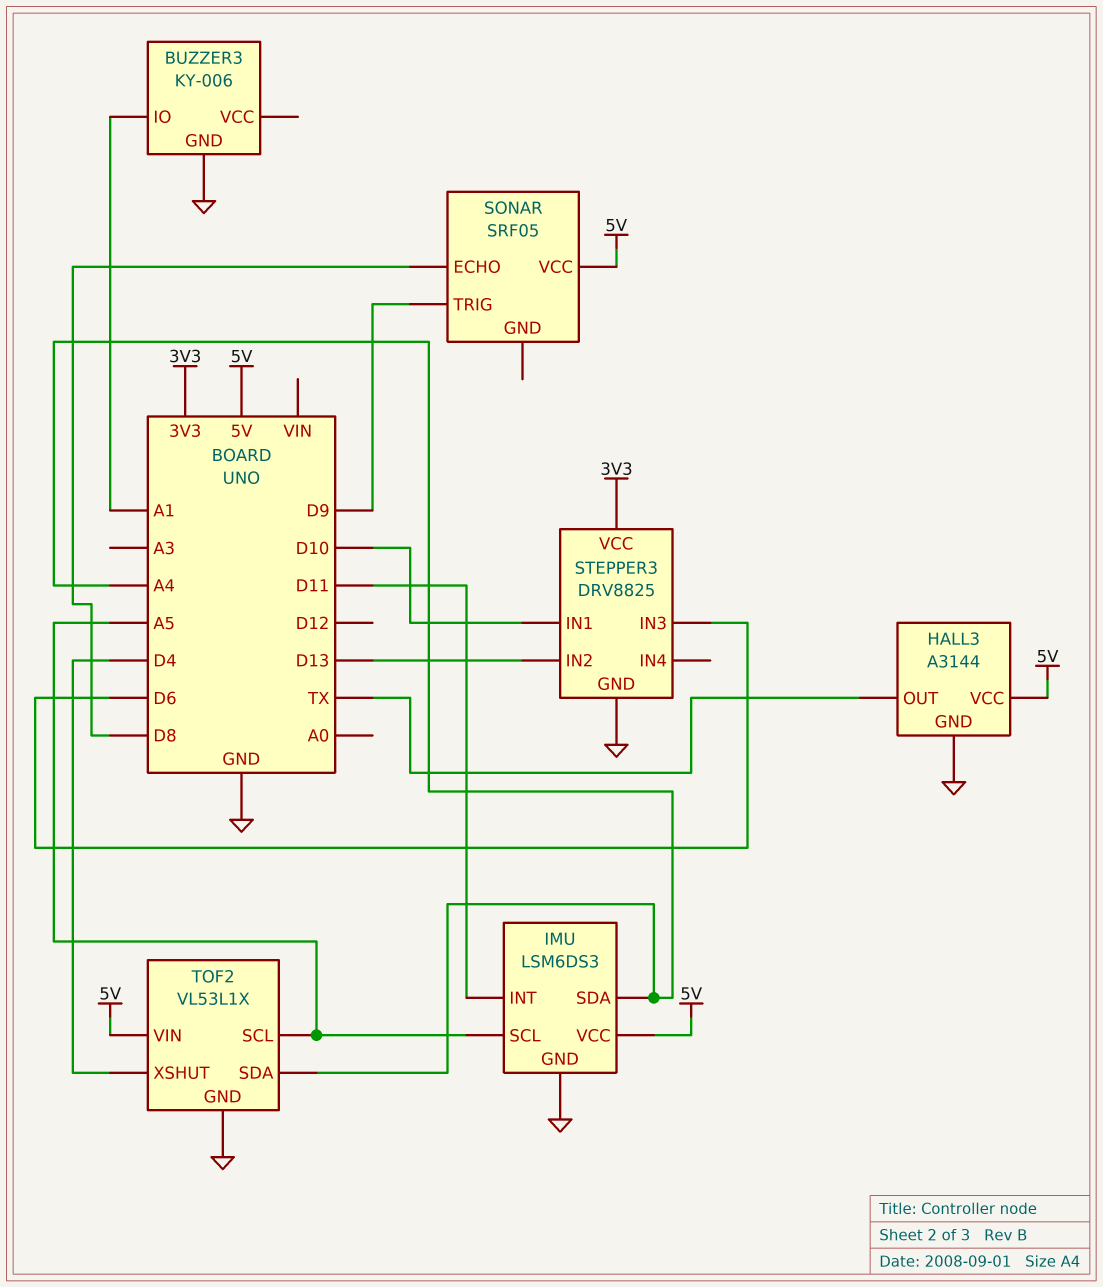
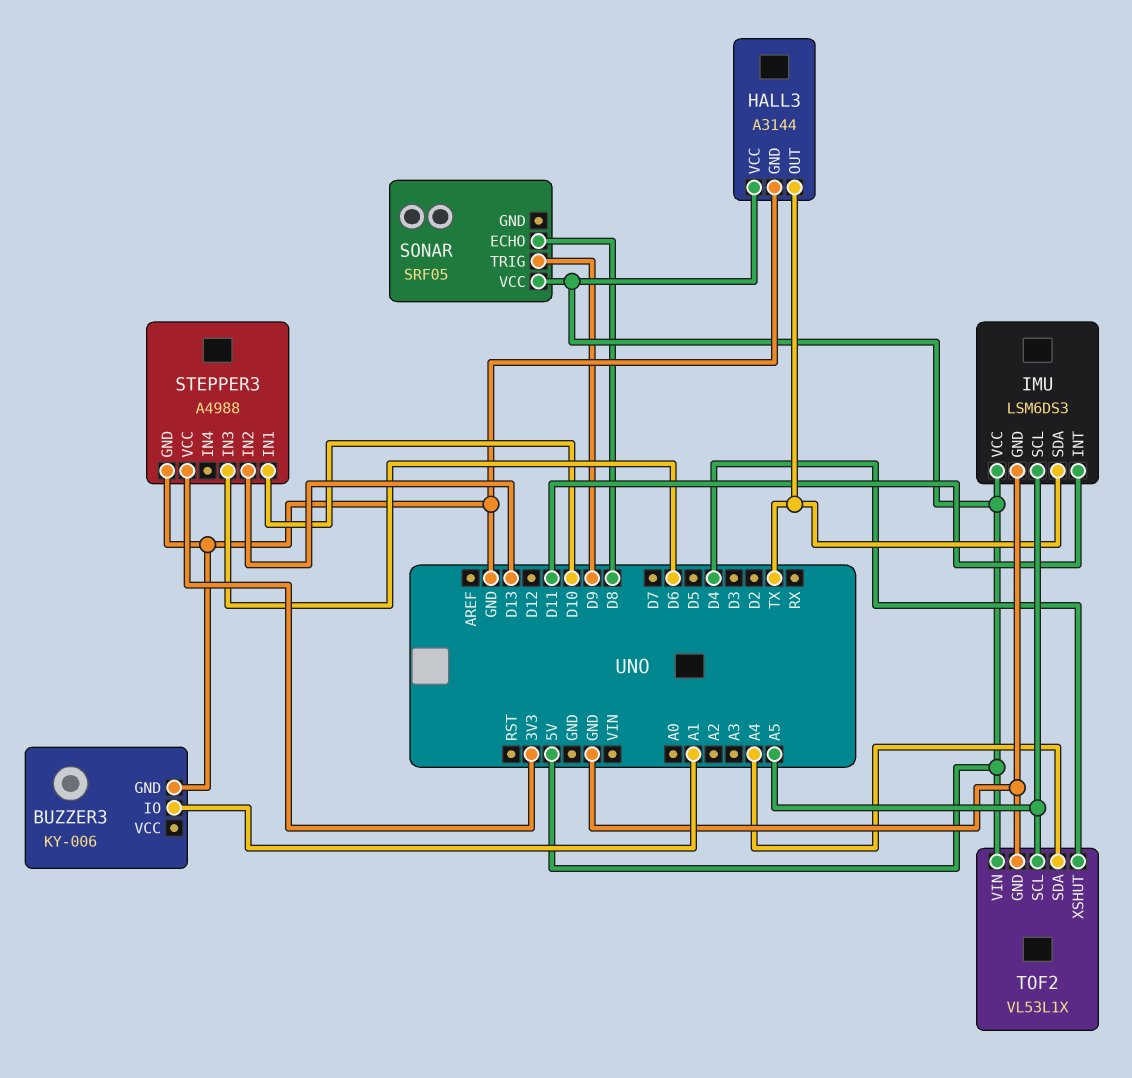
IMU pin SDA: A4 -> TX
STEPPER3: DRV8825 -> A4988

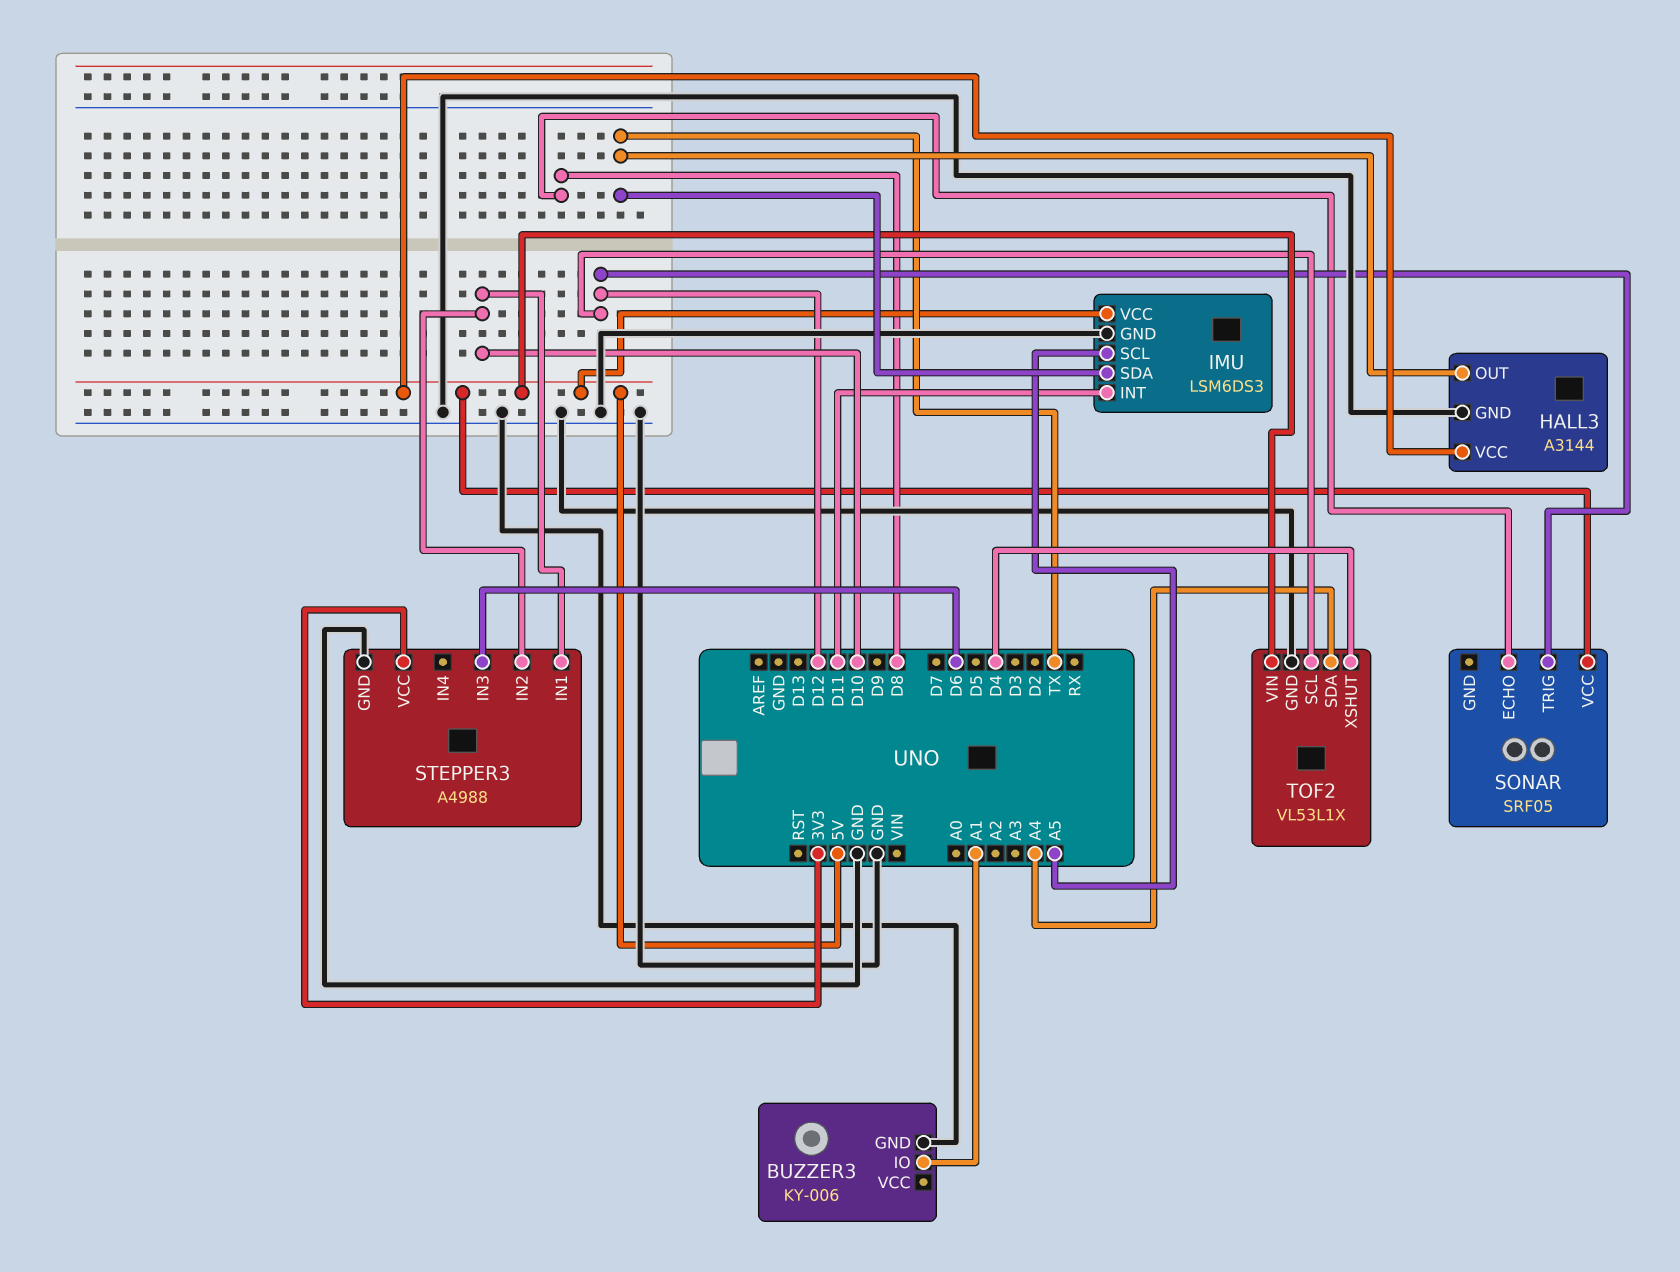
SONAR pin TRIG: D9 -> D12
STEPPER3 pin IN2: D13 -> D10
TOF2 pin SCL: A5 -> D12

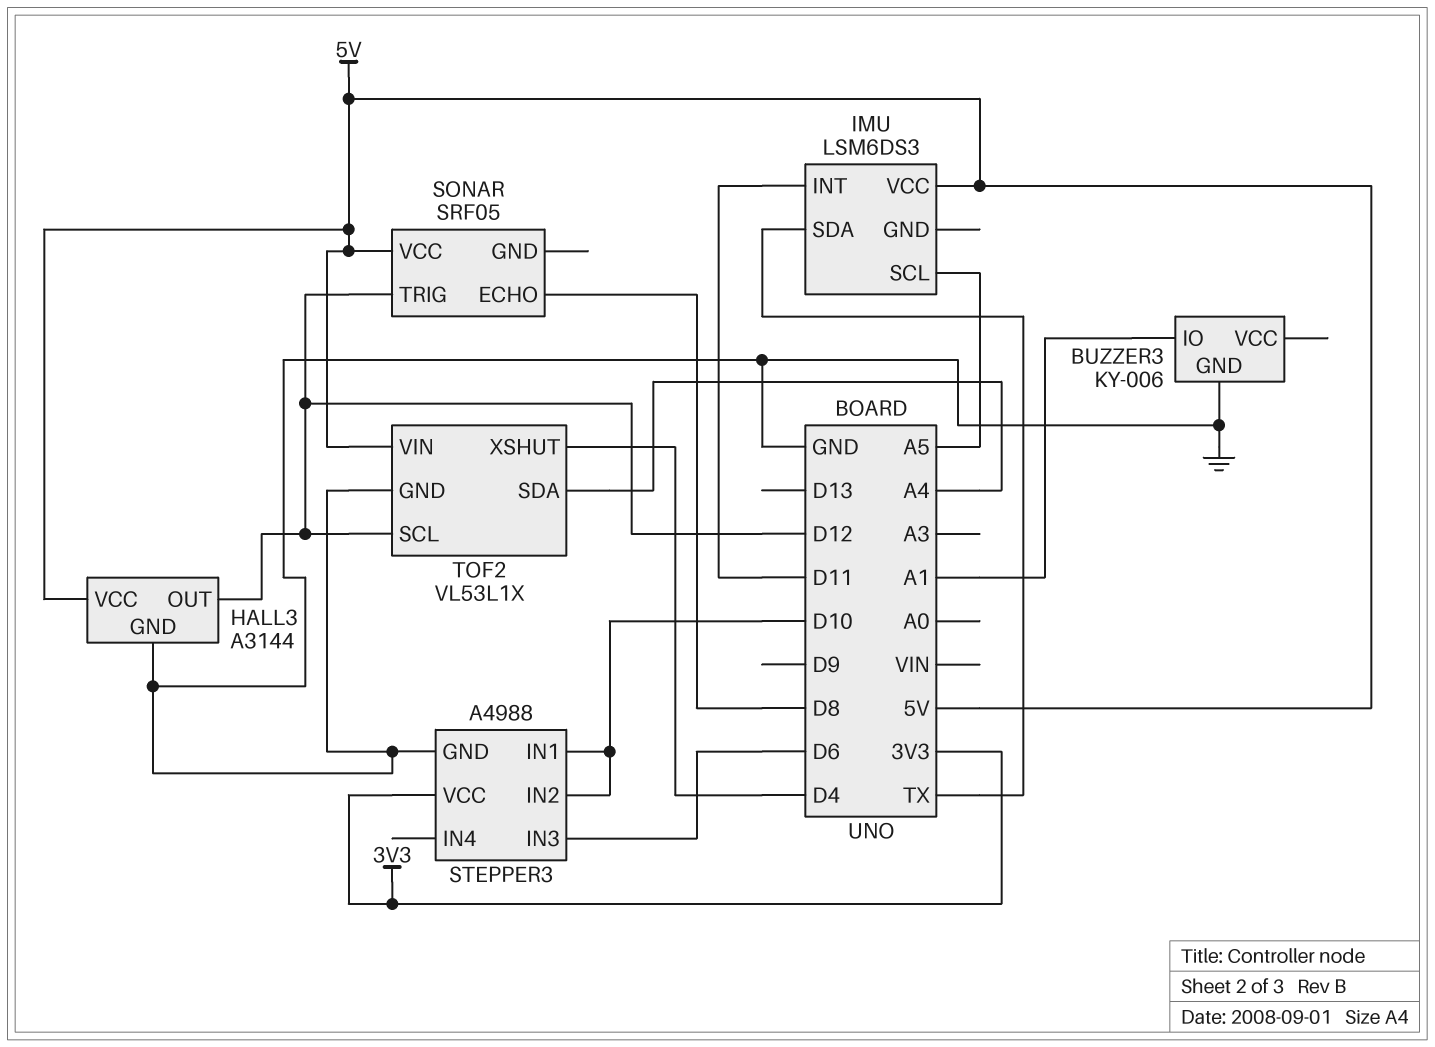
HALL3 pin OUT: TX -> D12
IMU pin GND: GND -> none

